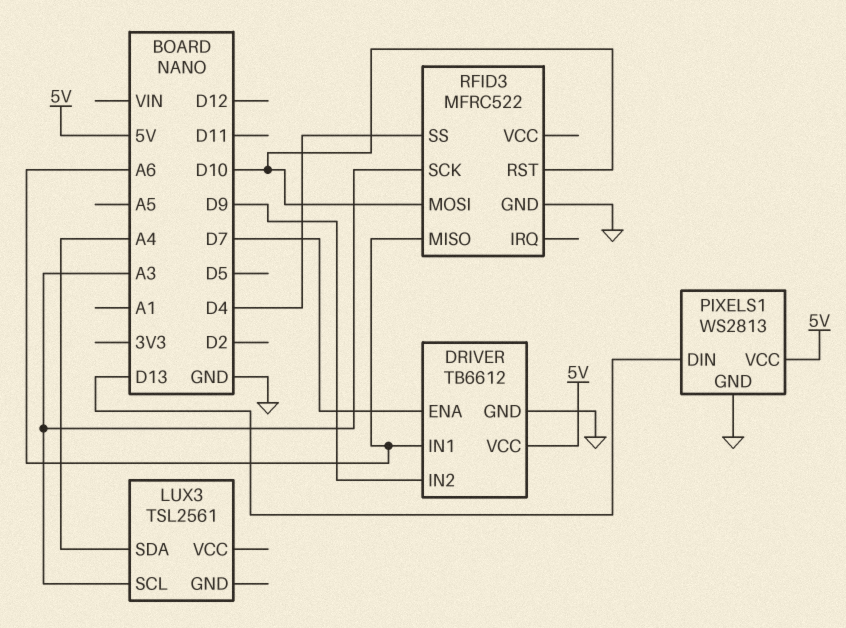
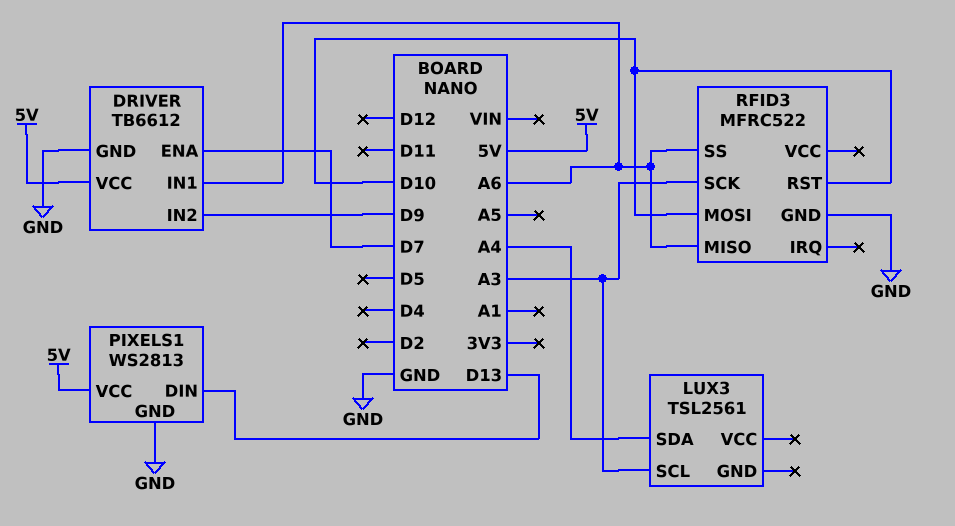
RFID3 pin SS: D4 -> A6

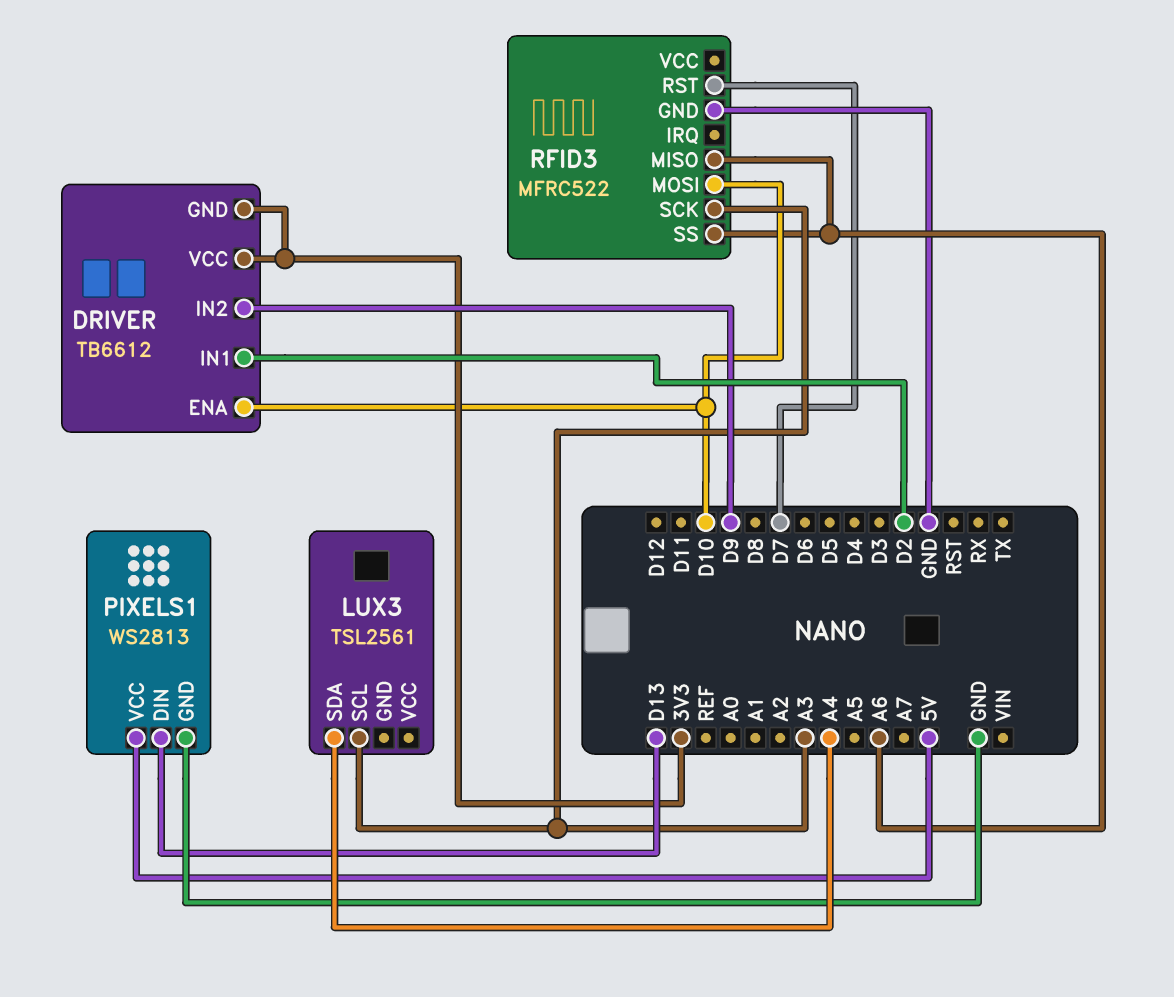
DRIVER pin ENA: D7 -> D10
DRIVER pin GND: GND -> 3V3
DRIVER pin IN1: A6 -> D2
DRIVER pin VCC: 5V -> 3V3
RFID3 pin RST: D10 -> D7

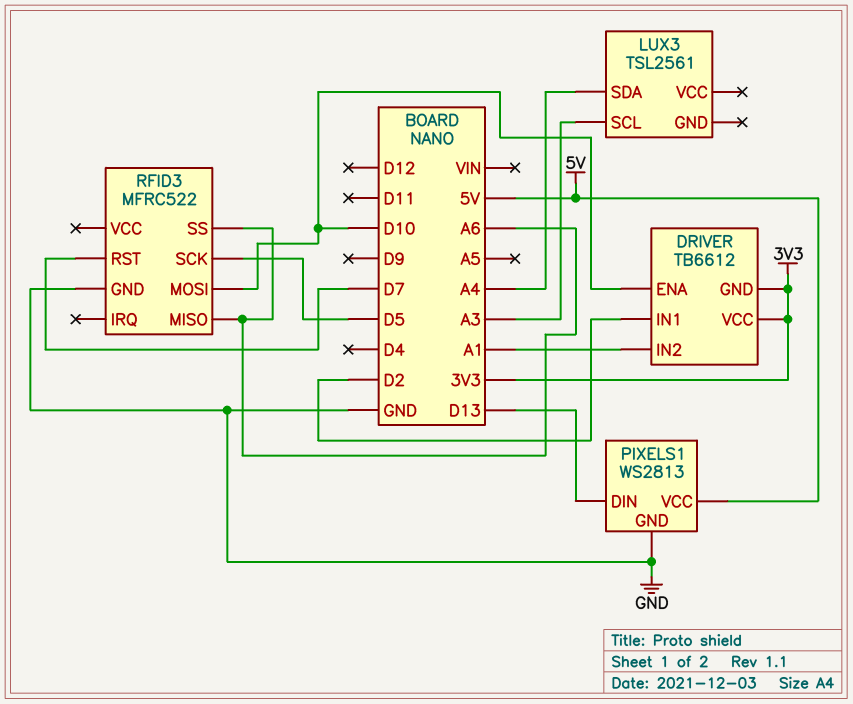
DRIVER pin IN2: D9 -> A1
RFID3 pin SCK: A3 -> D5

